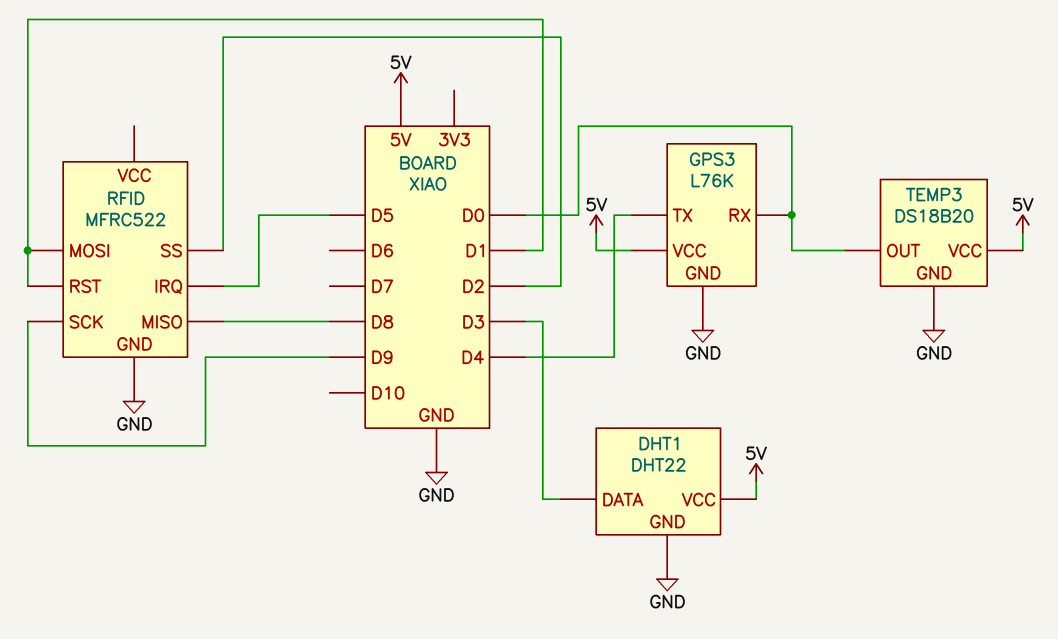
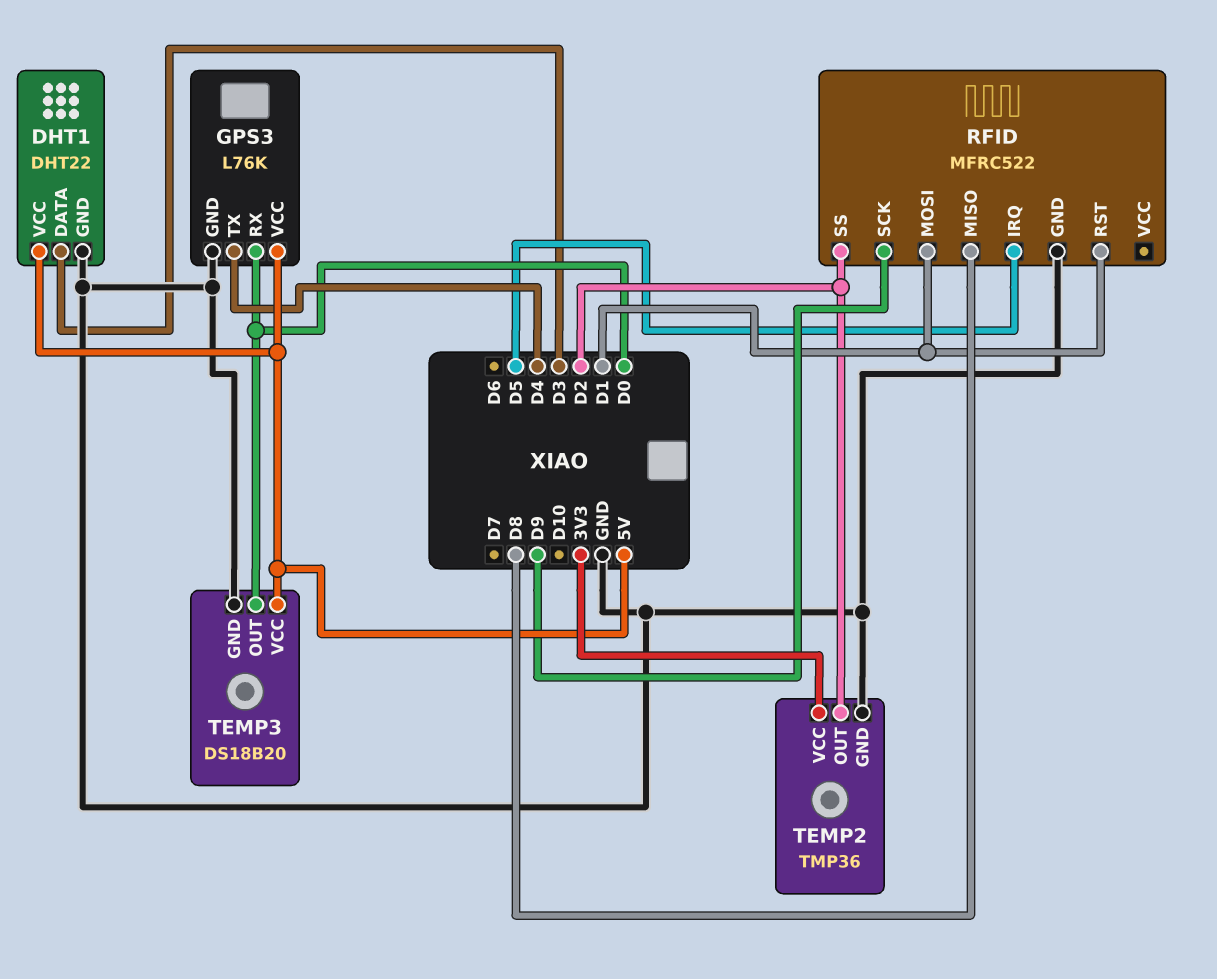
TEMP2: none -> TMP36
TEMP2 pin GND: none -> GND
TEMP2 pin OUT: none -> D2
TEMP2 pin VCC: none -> 3V3

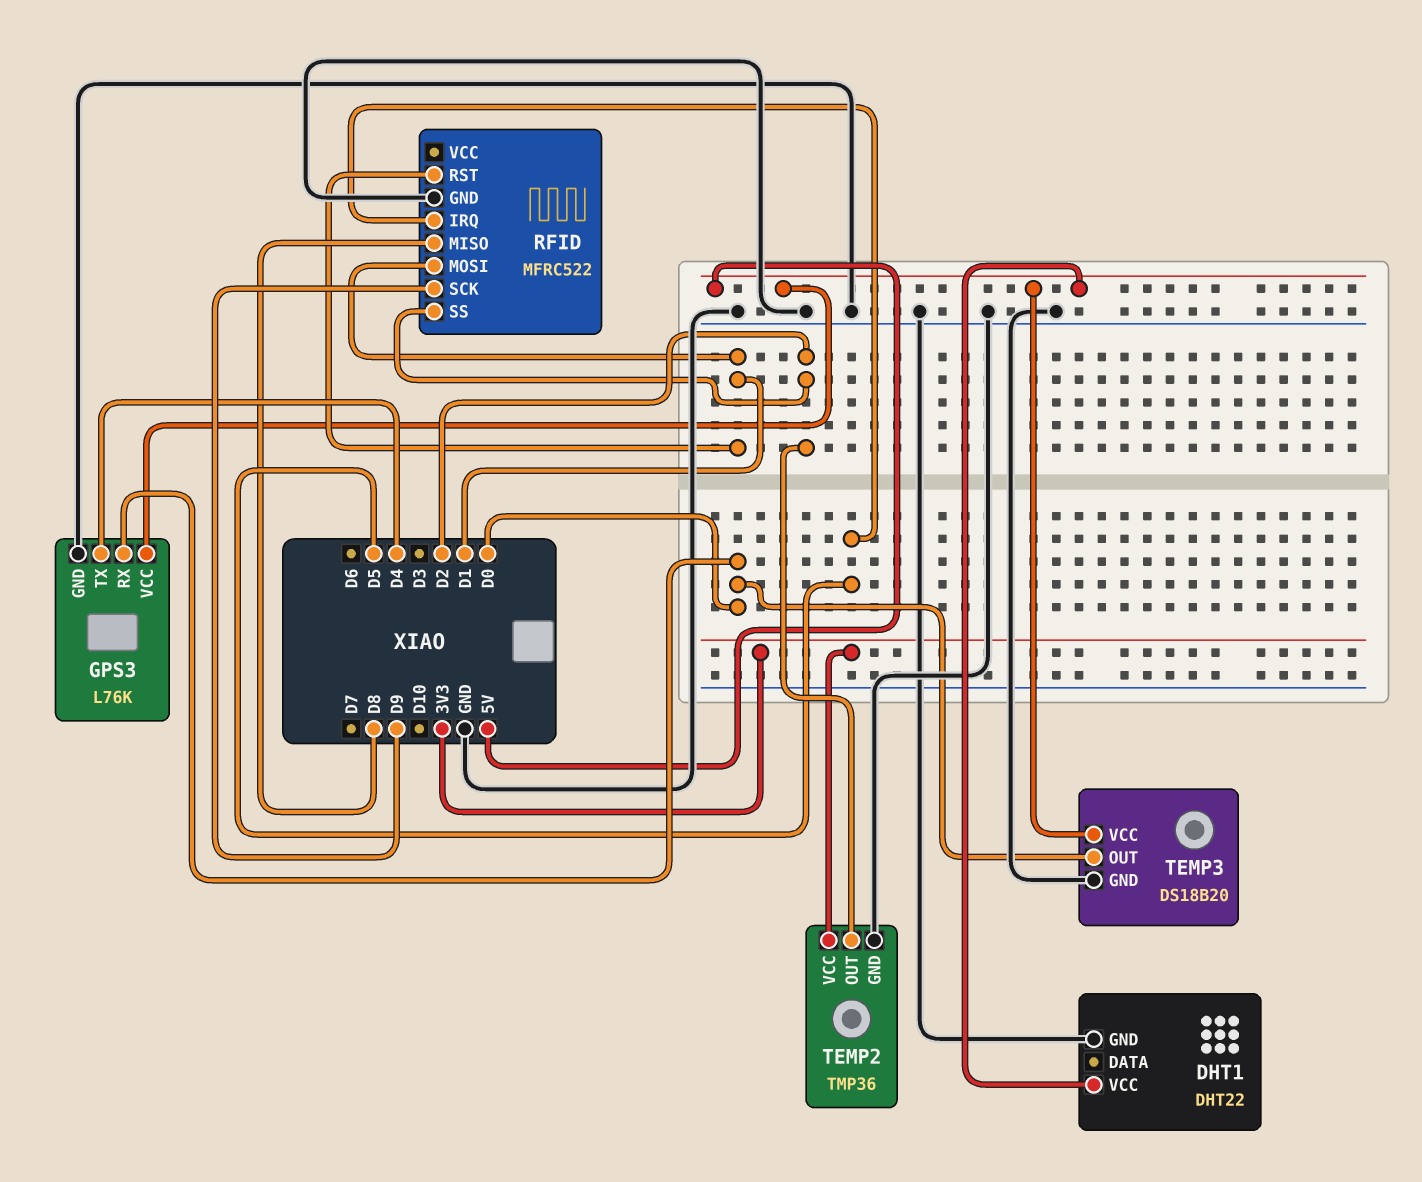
DHT1 pin DATA: D3 -> none

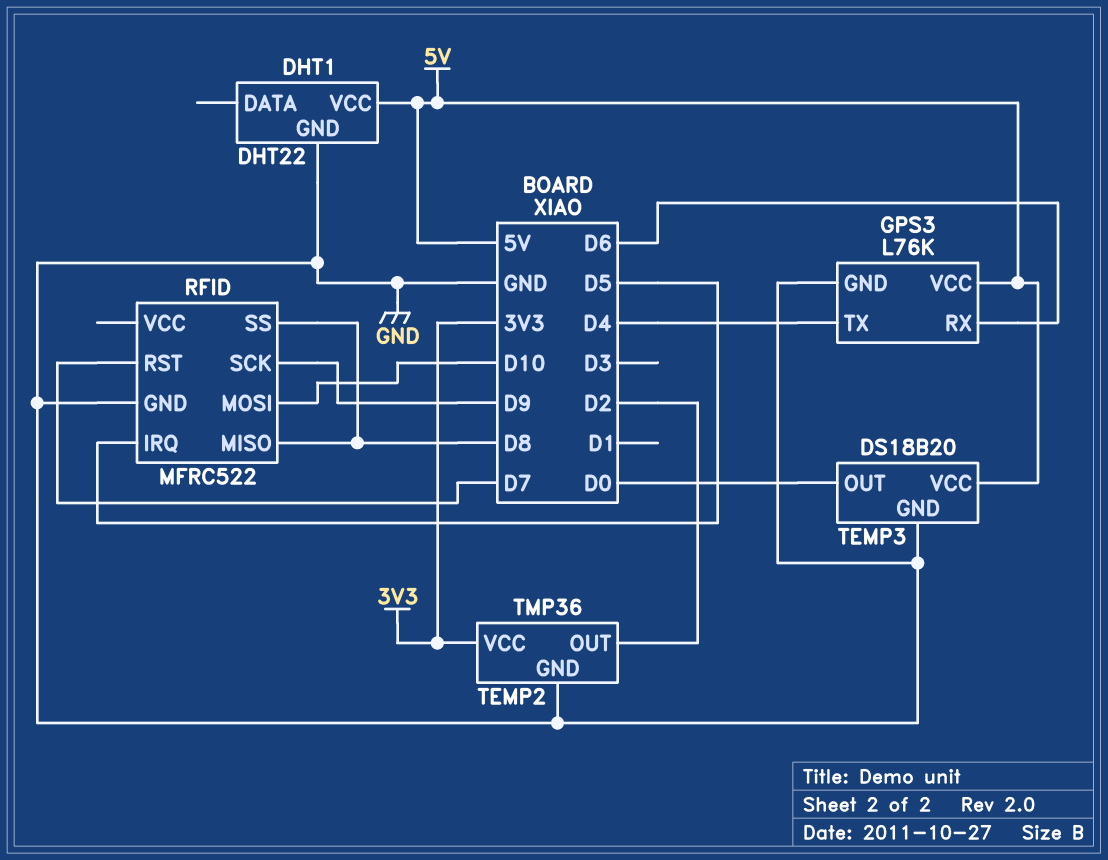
GPS3 pin RX: D0 -> D6
RFID pin MOSI: D1 -> D10
RFID pin RST: D1 -> D7
RFID pin SS: D2 -> D8

